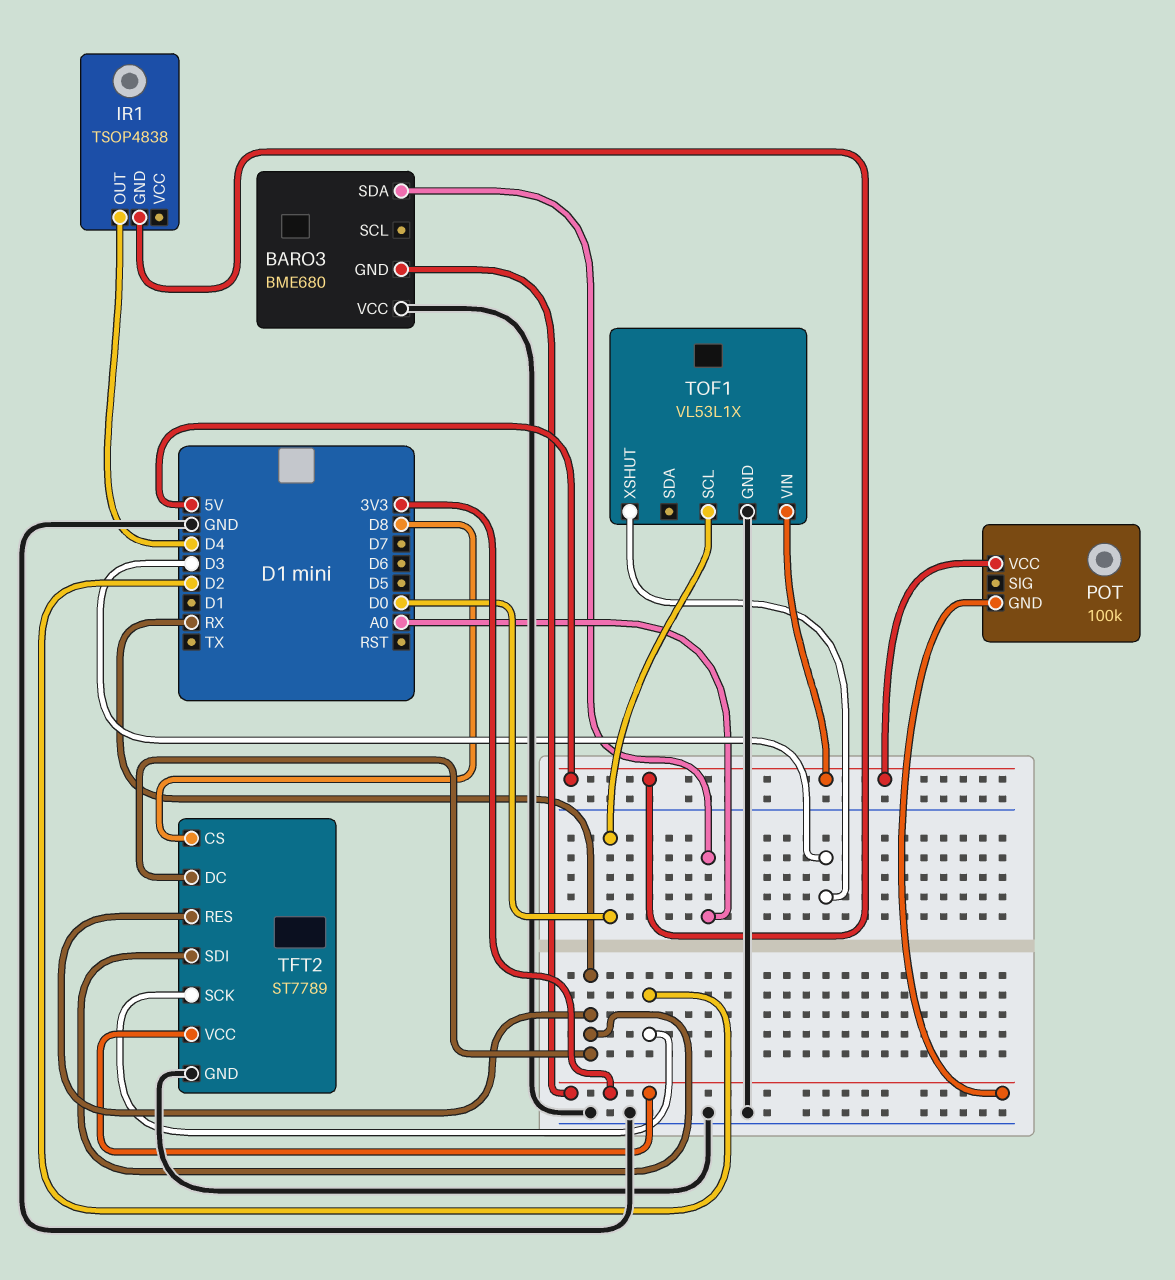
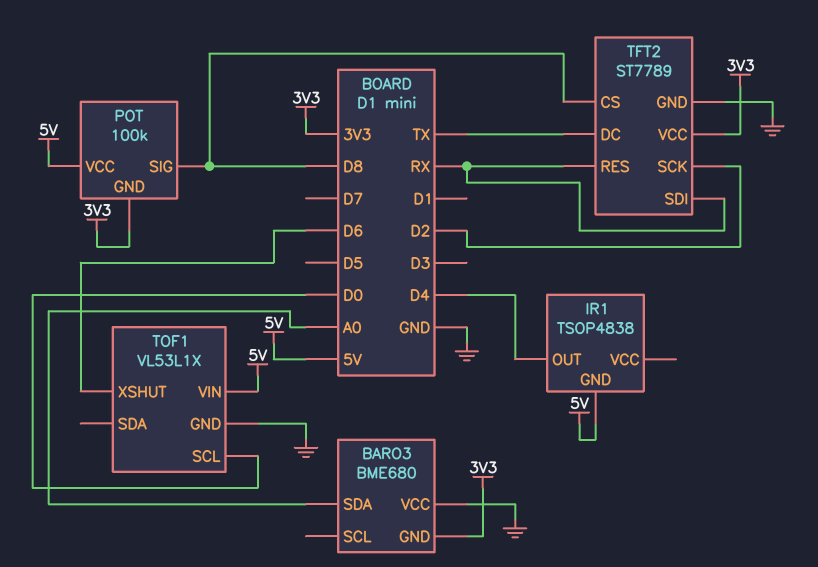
POT pin SIG: none -> D8
TFT2 pin DC: RX -> TX
TOF1 pin XSHUT: D3 -> D6

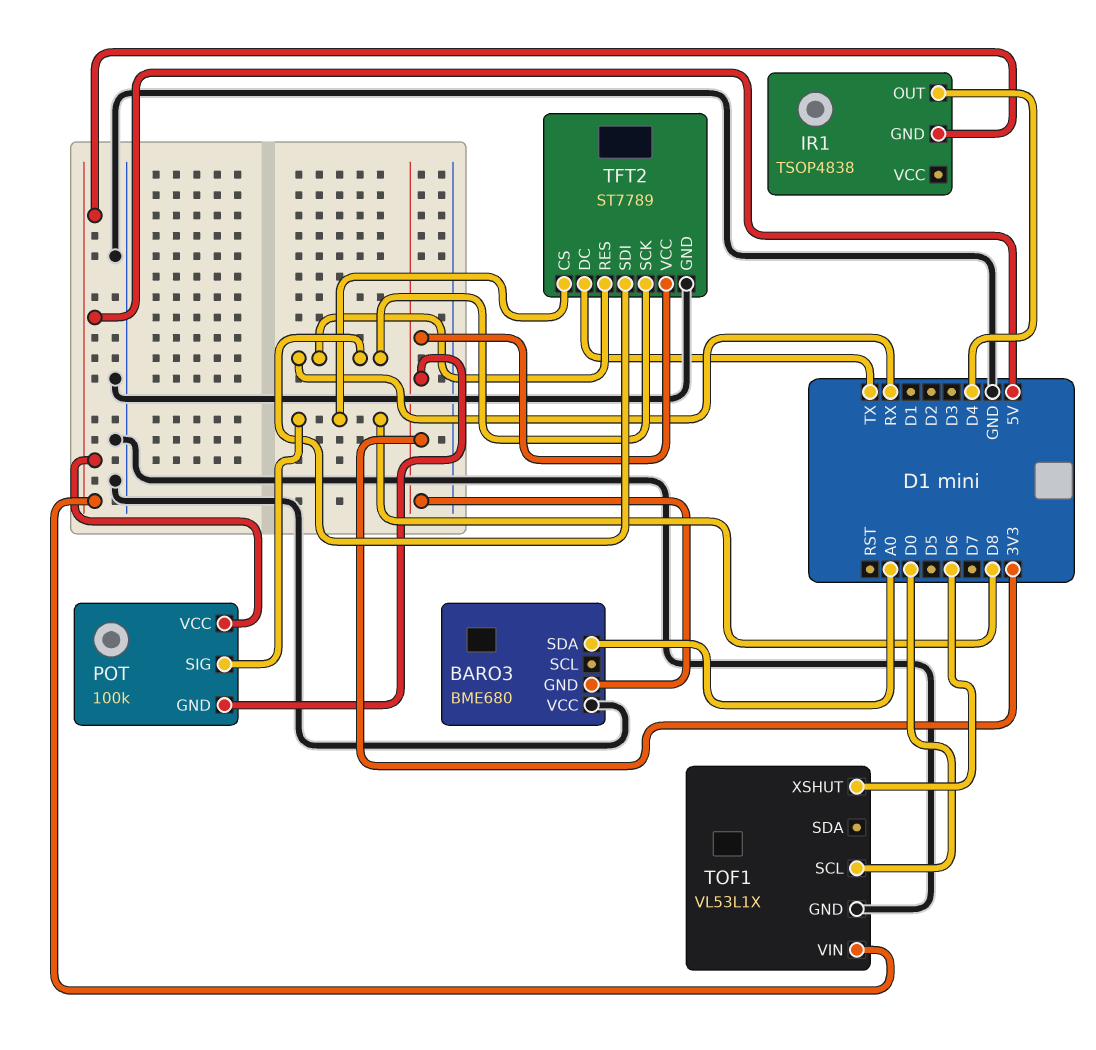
TFT2 pin SCK: D2 -> RX

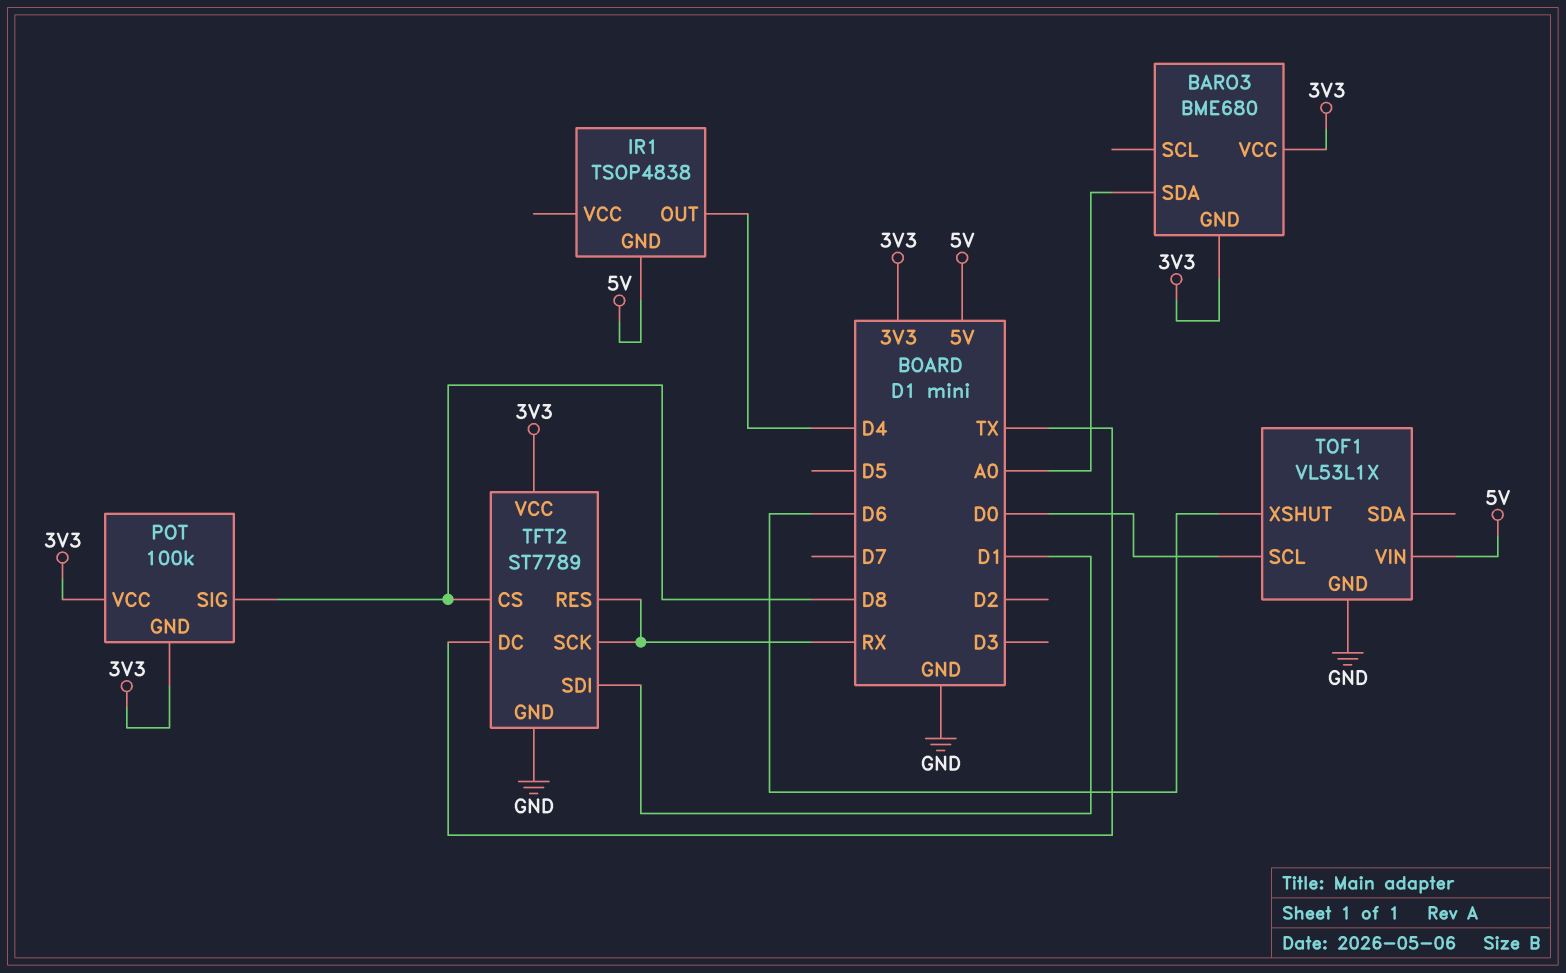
BARO3 pin VCC: GND -> 3V3
POT pin VCC: 5V -> 3V3
TFT2 pin SDI: RX -> D1

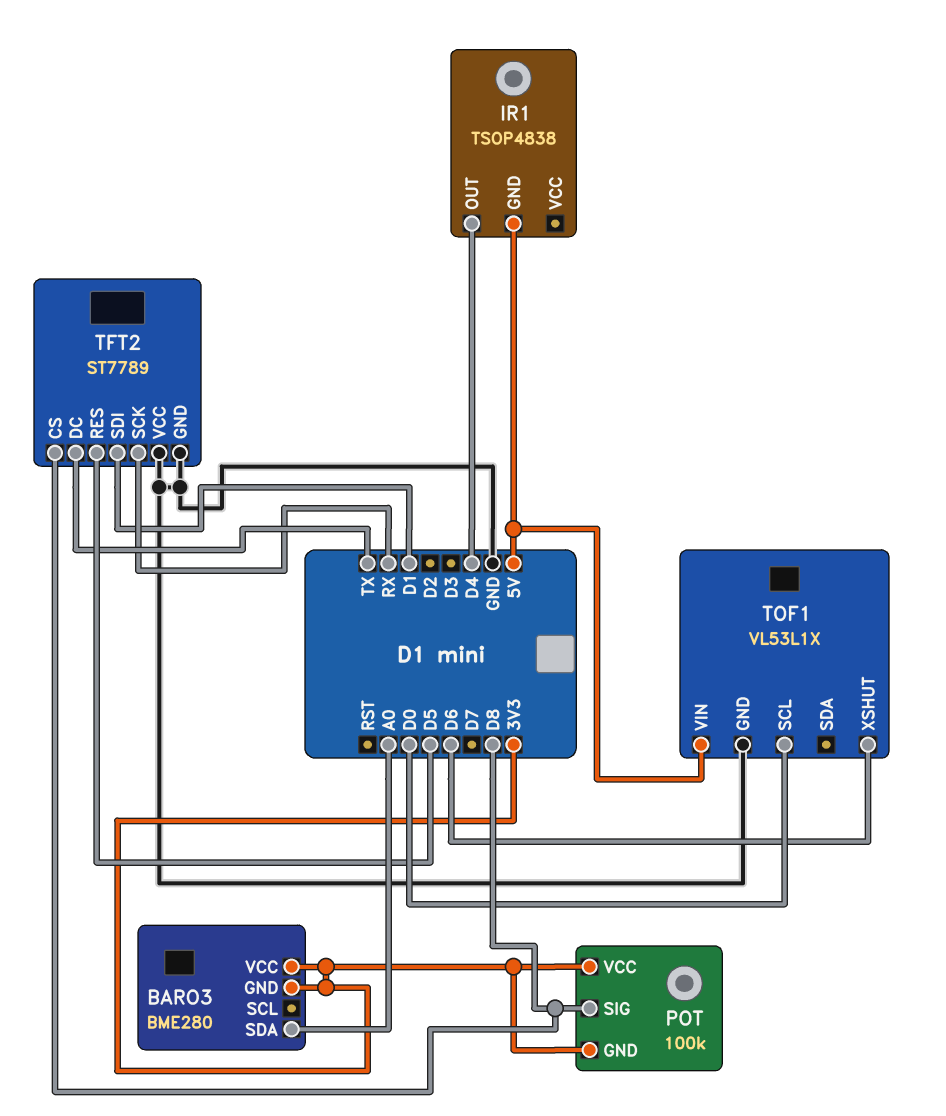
BARO3: BME680 -> BME280
TFT2 pin RES: RX -> D5
TFT2 pin VCC: 3V3 -> GND

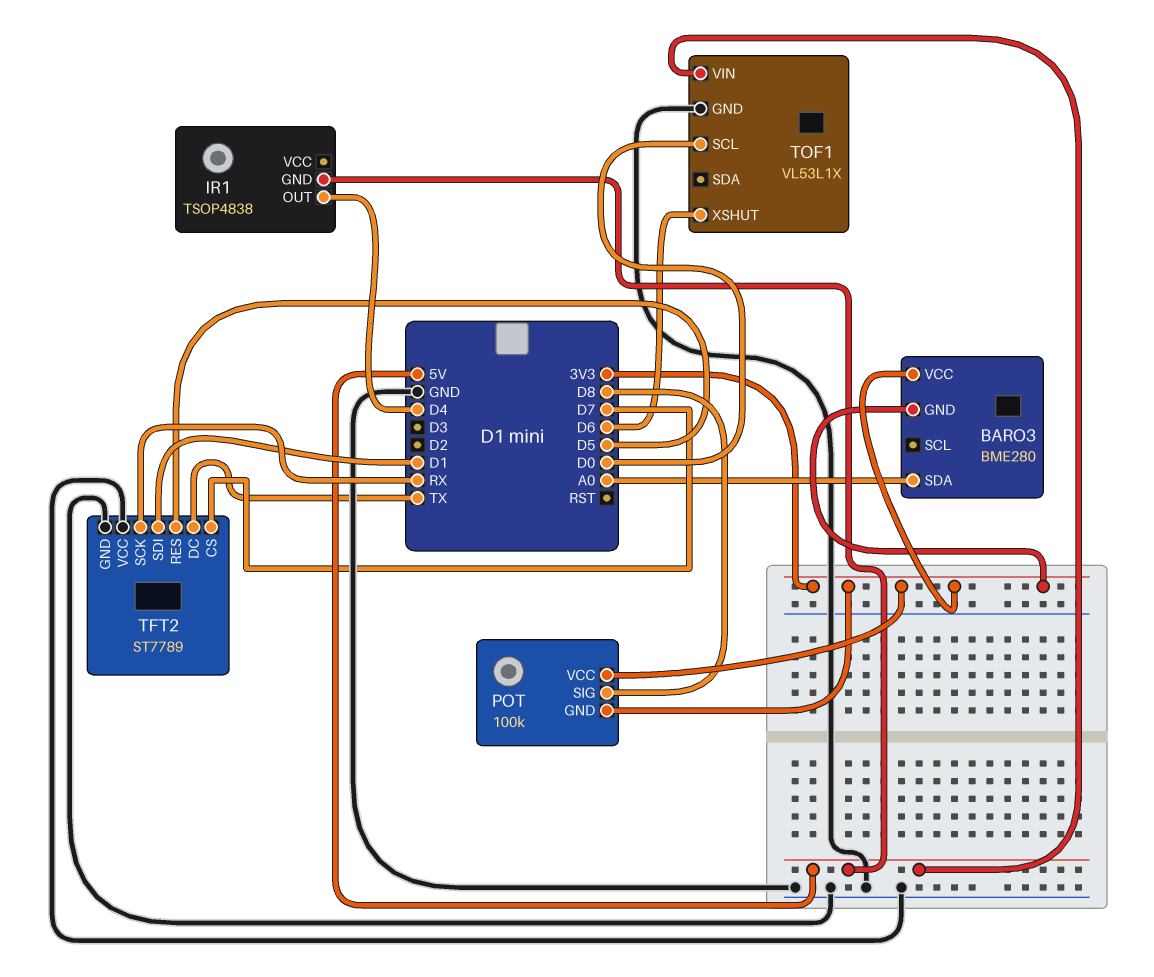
TFT2 pin CS: D8 -> D7

